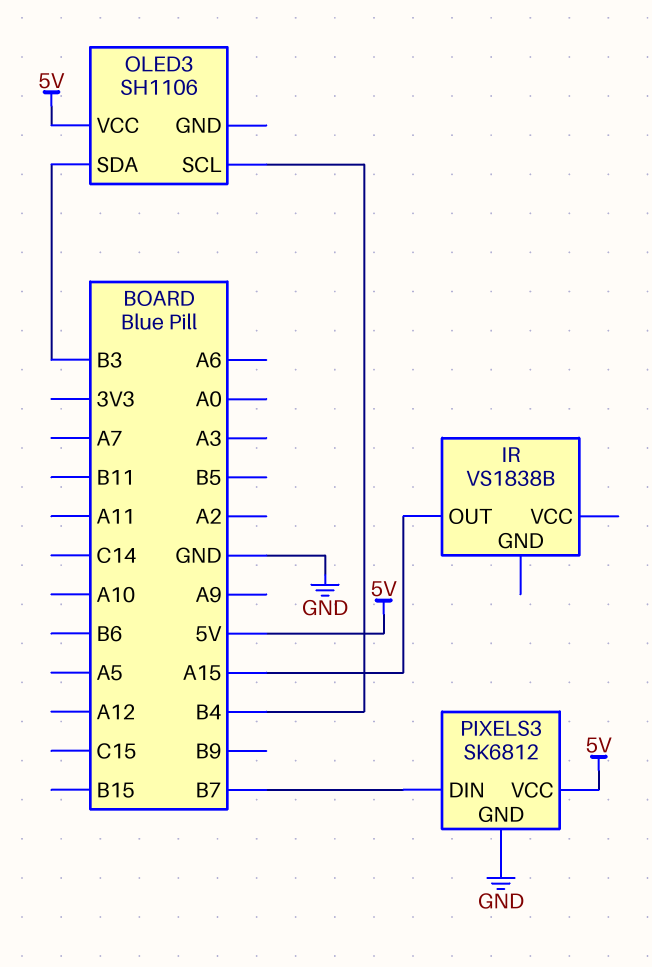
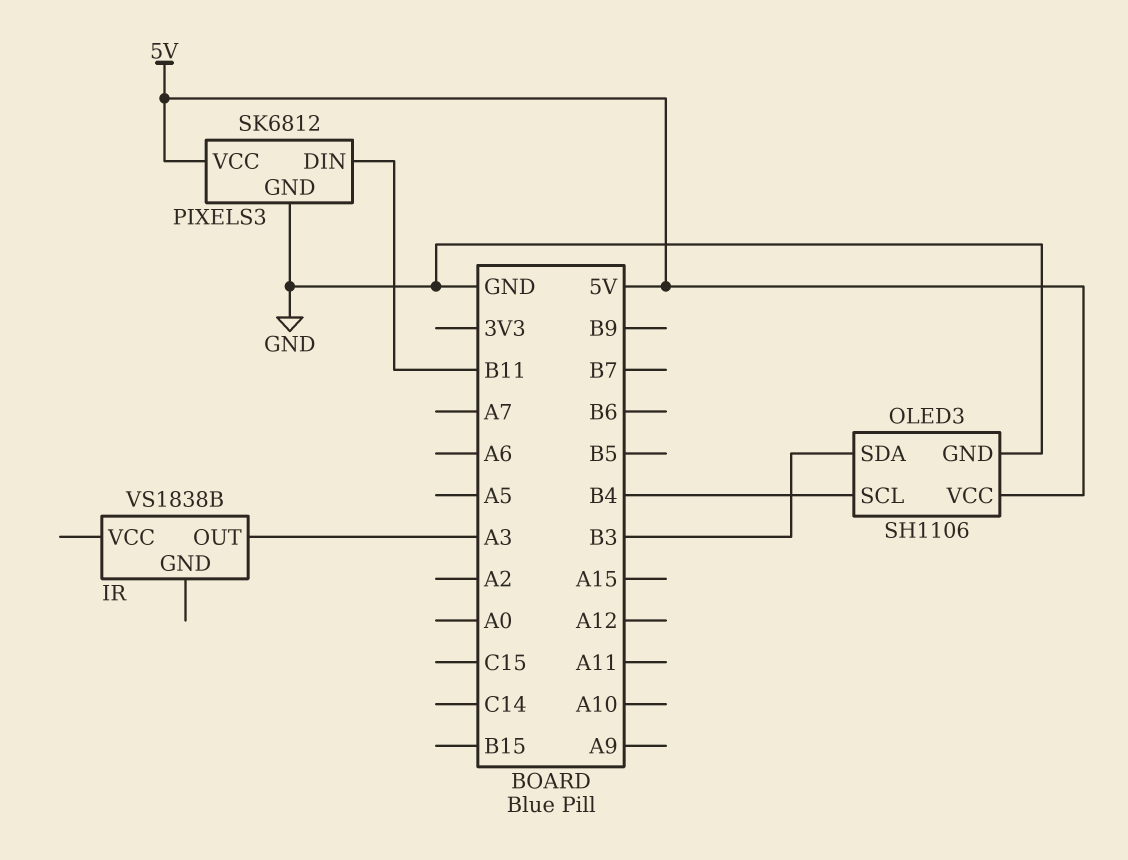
IR pin OUT: A15 -> A3
OLED3 pin GND: none -> GND
PIXELS3 pin DIN: B7 -> B11

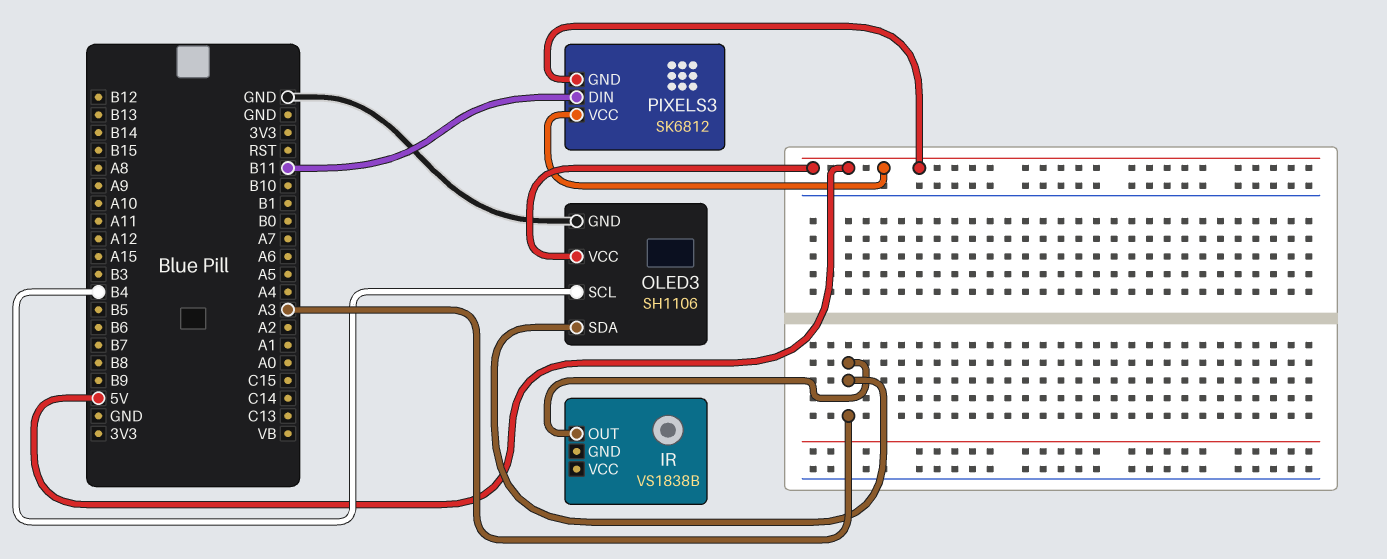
OLED3 pin SDA: B3 -> A3
PIXELS3 pin GND: GND -> 5V

